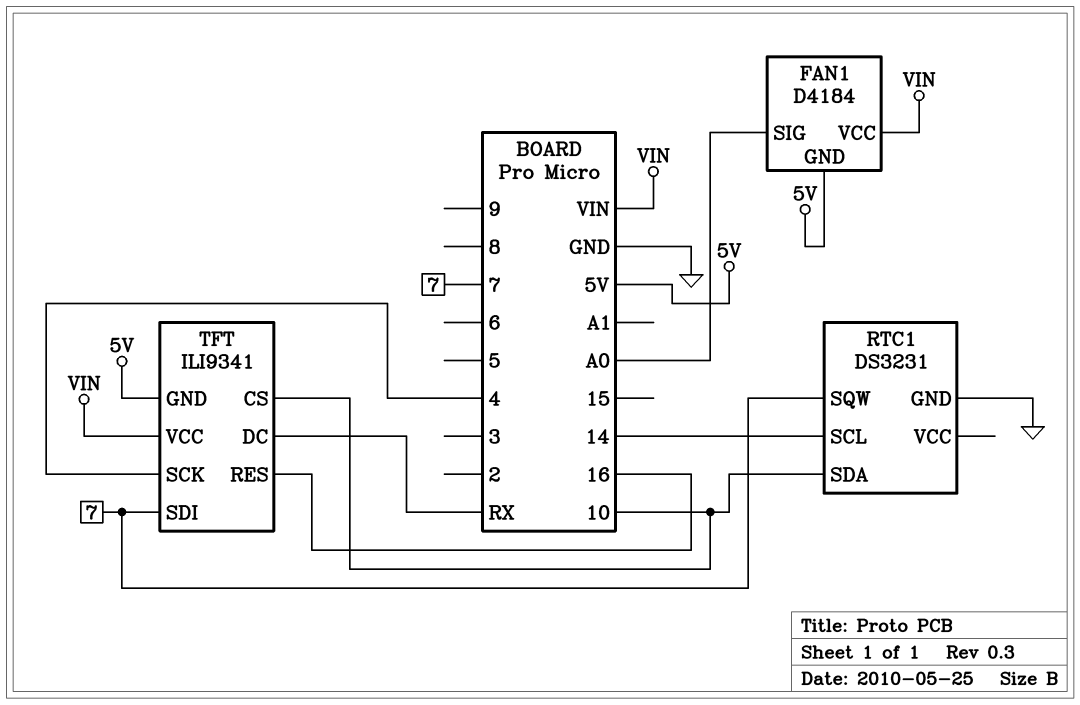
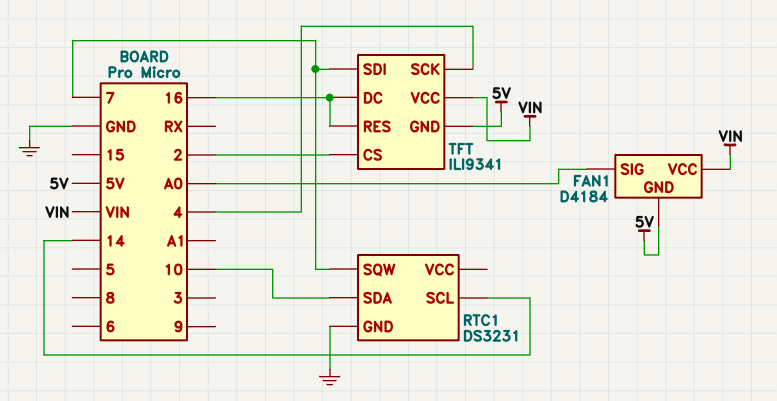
TFT pin CS: 10 -> 2
TFT pin DC: RX -> 16

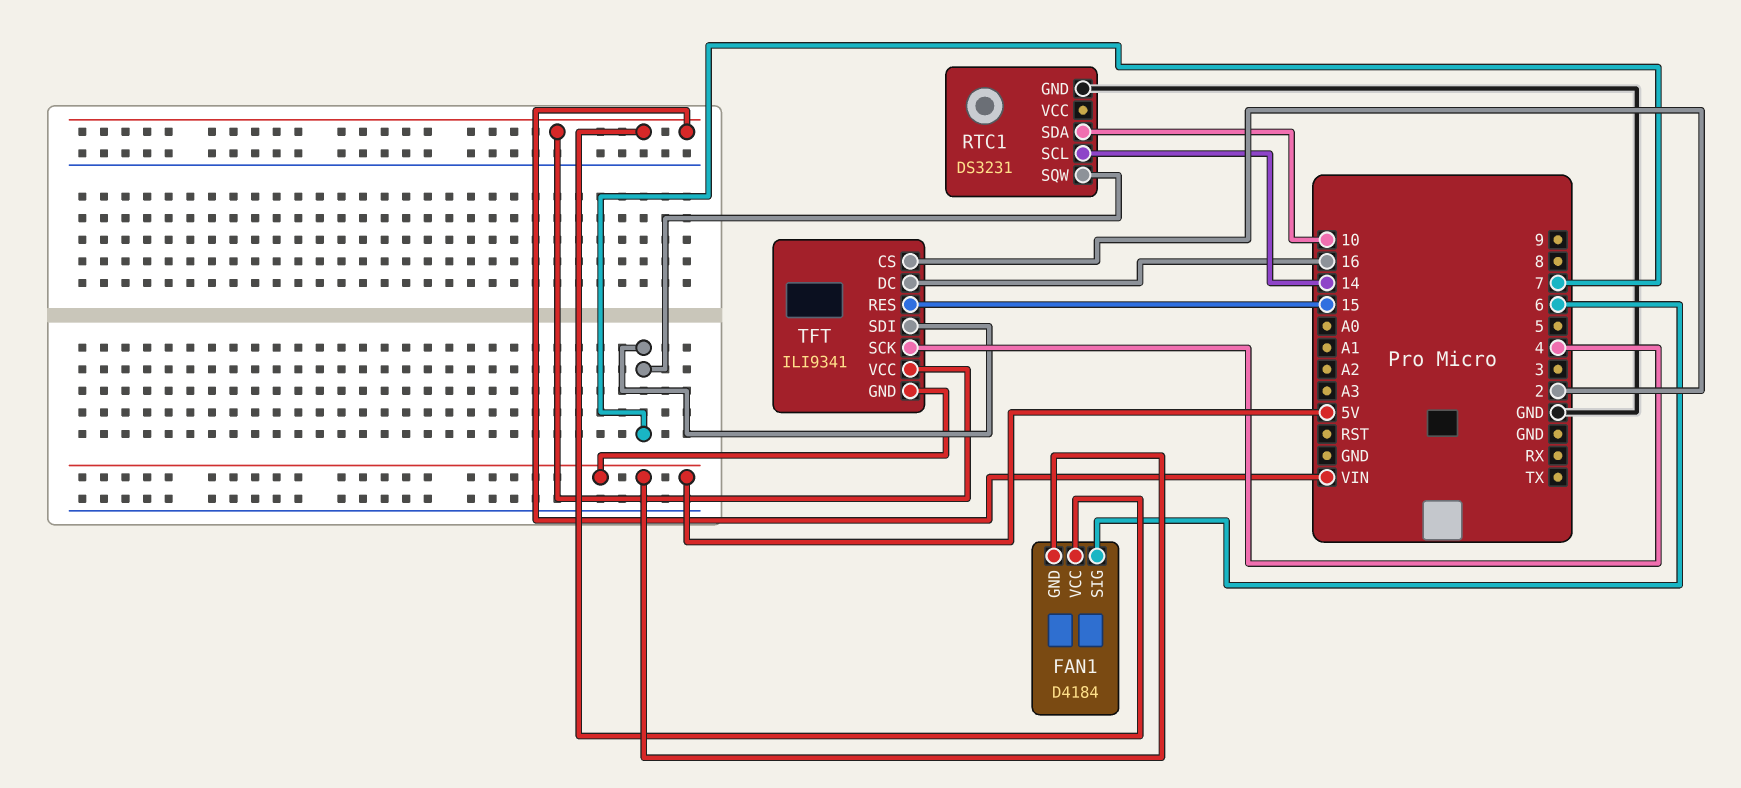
FAN1 pin SIG: A0 -> 6
TFT pin RES: 16 -> 15

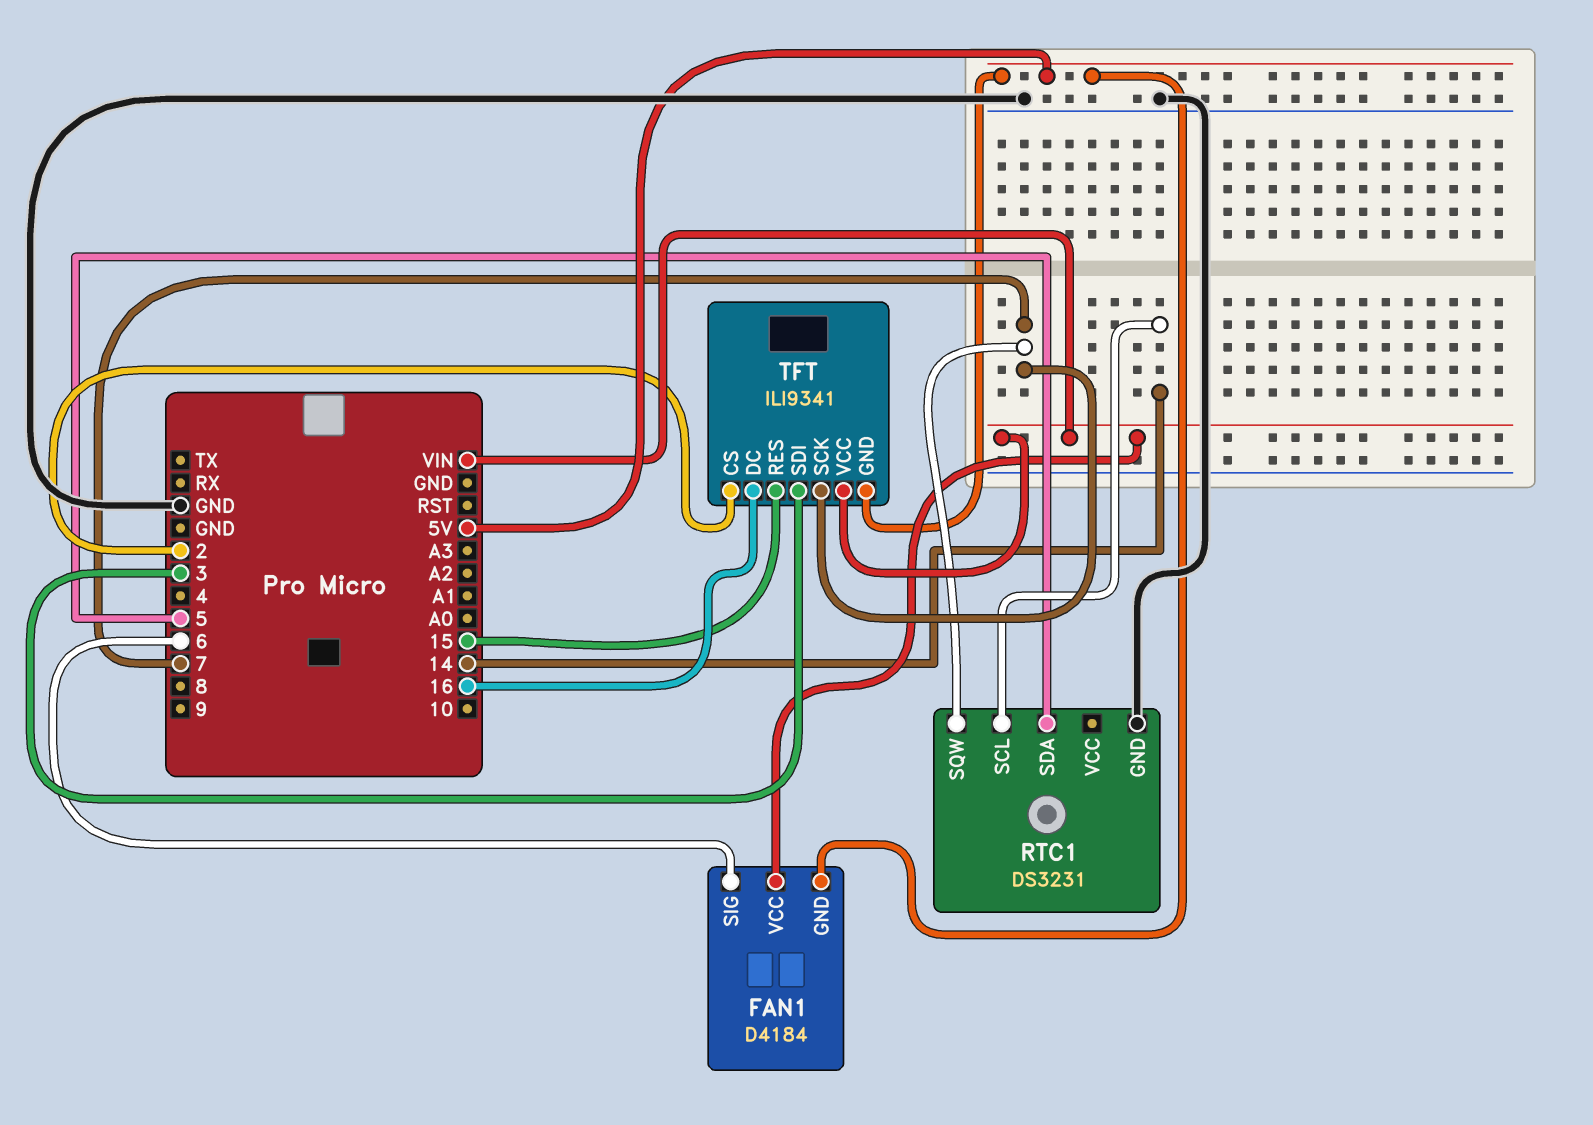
RTC1 pin SDA: 10 -> 5
TFT pin SCK: 4 -> 7
TFT pin SDI: 7 -> 3

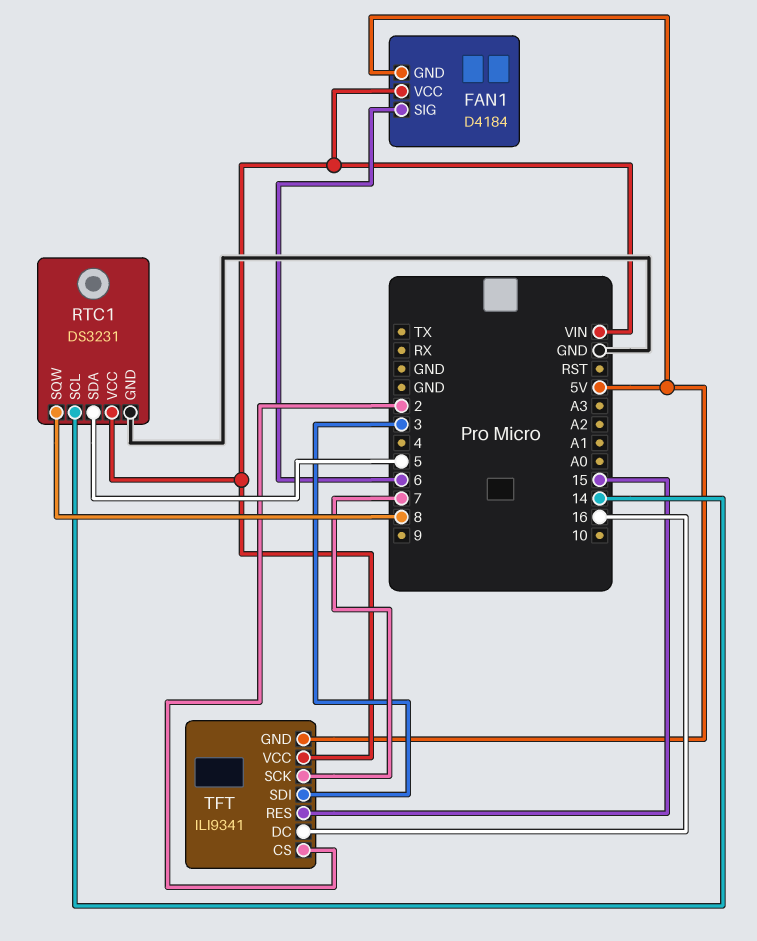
RTC1 pin SQW: 7 -> 8
RTC1 pin VCC: none -> VIN

